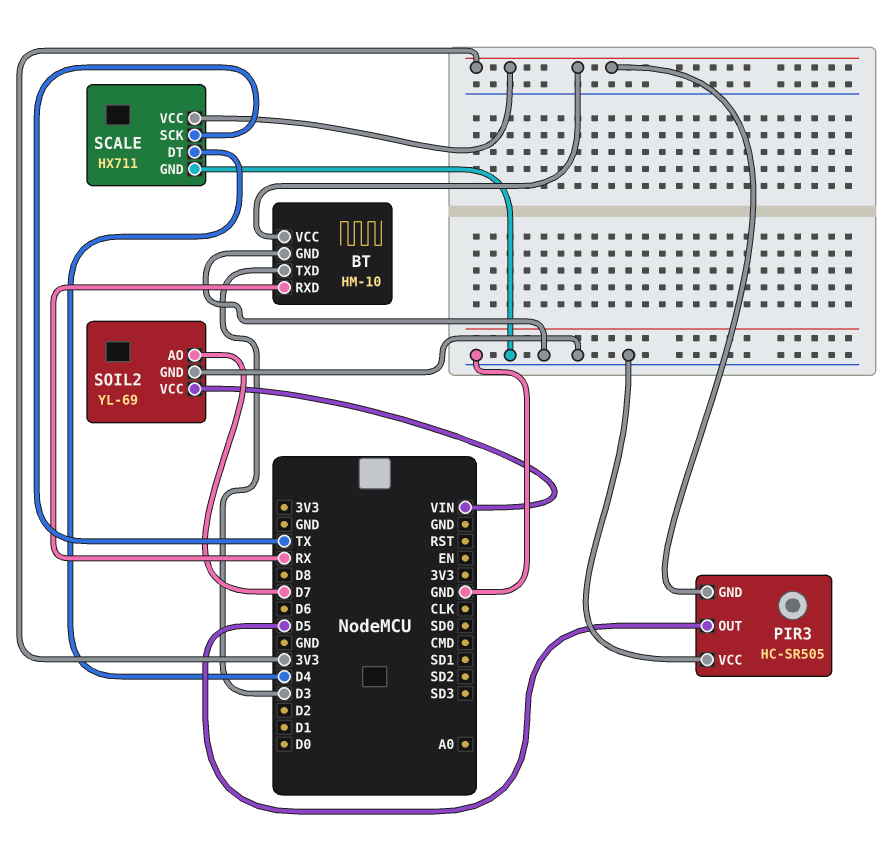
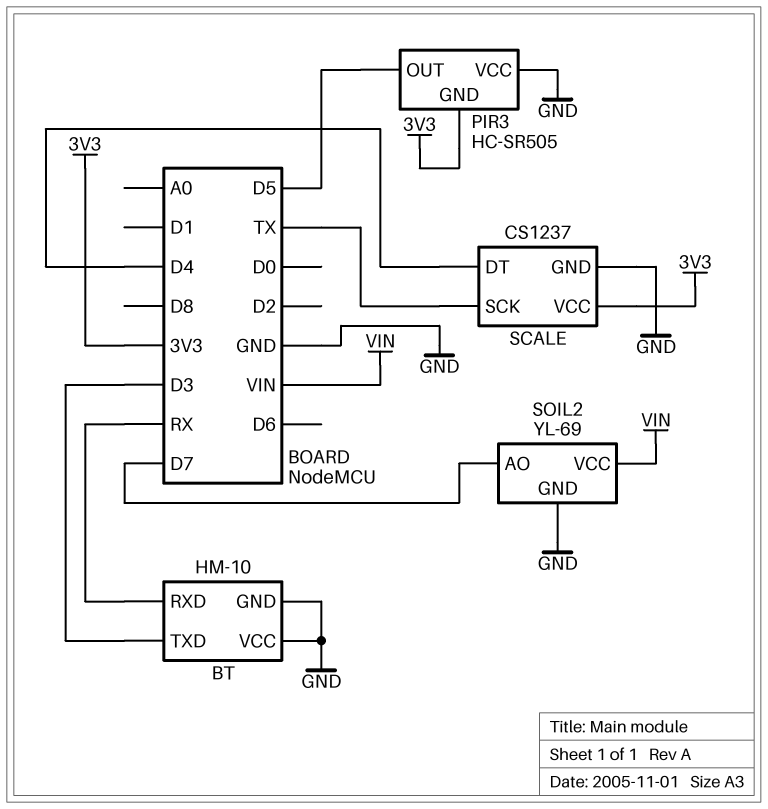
BT pin VCC: 3V3 -> GND
SCALE: HX711 -> CS1237

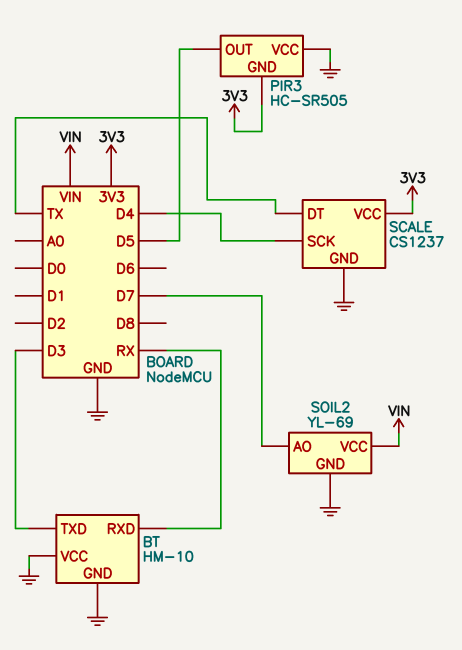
SCALE pin DT: D4 -> TX
SCALE pin SCK: TX -> D4

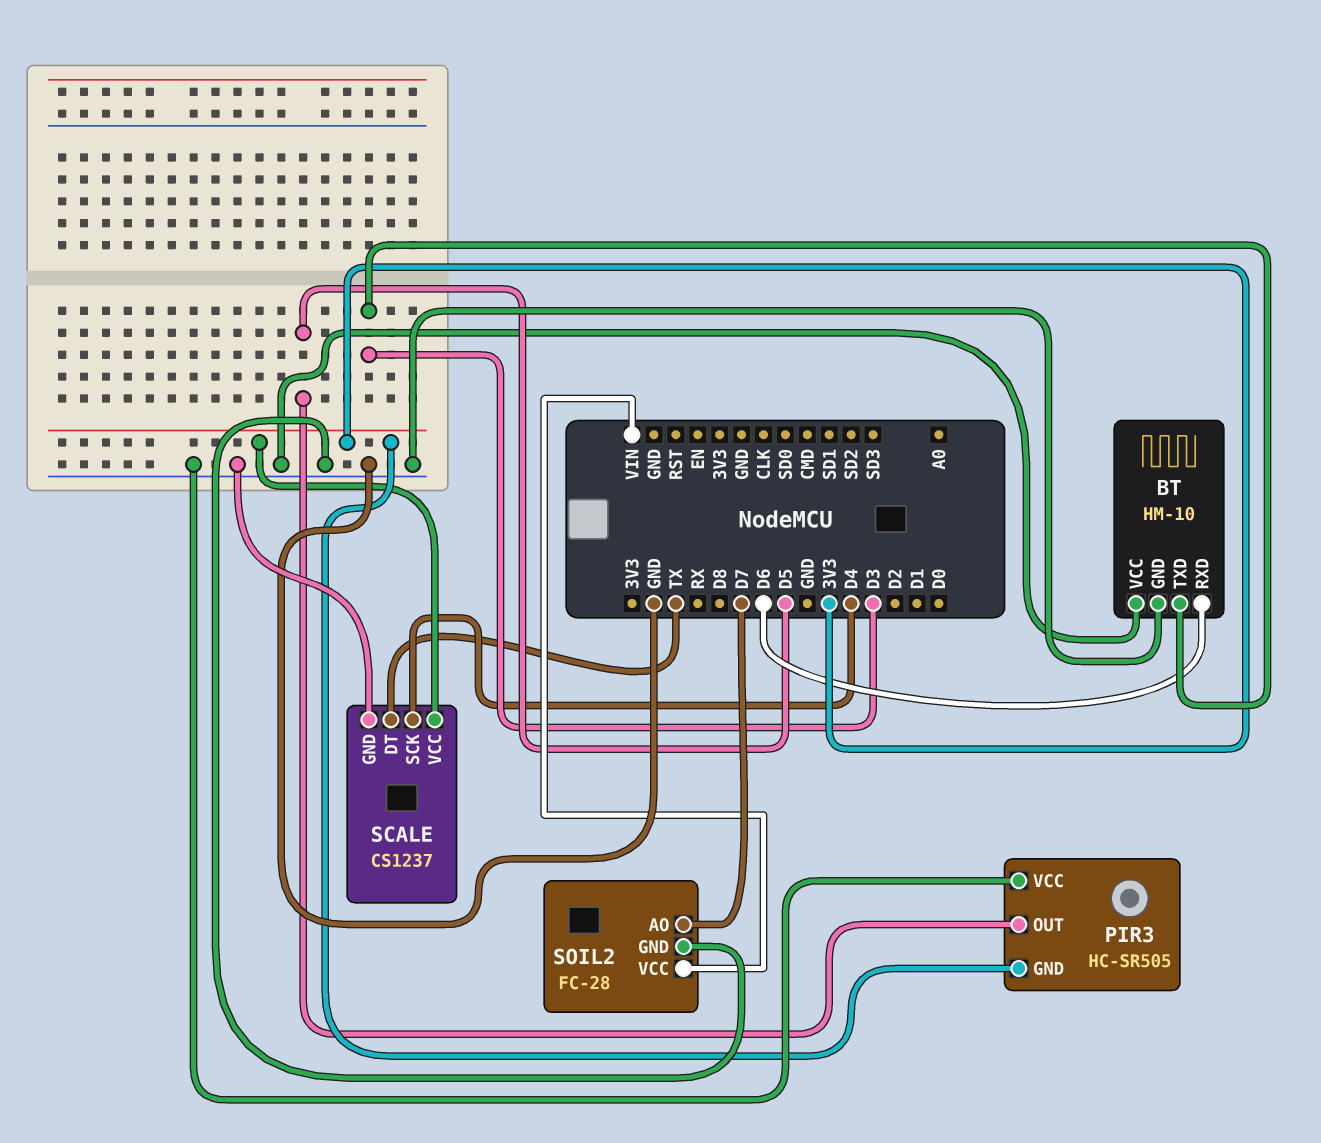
BT pin RXD: RX -> D6
SOIL2: YL-69 -> FC-28

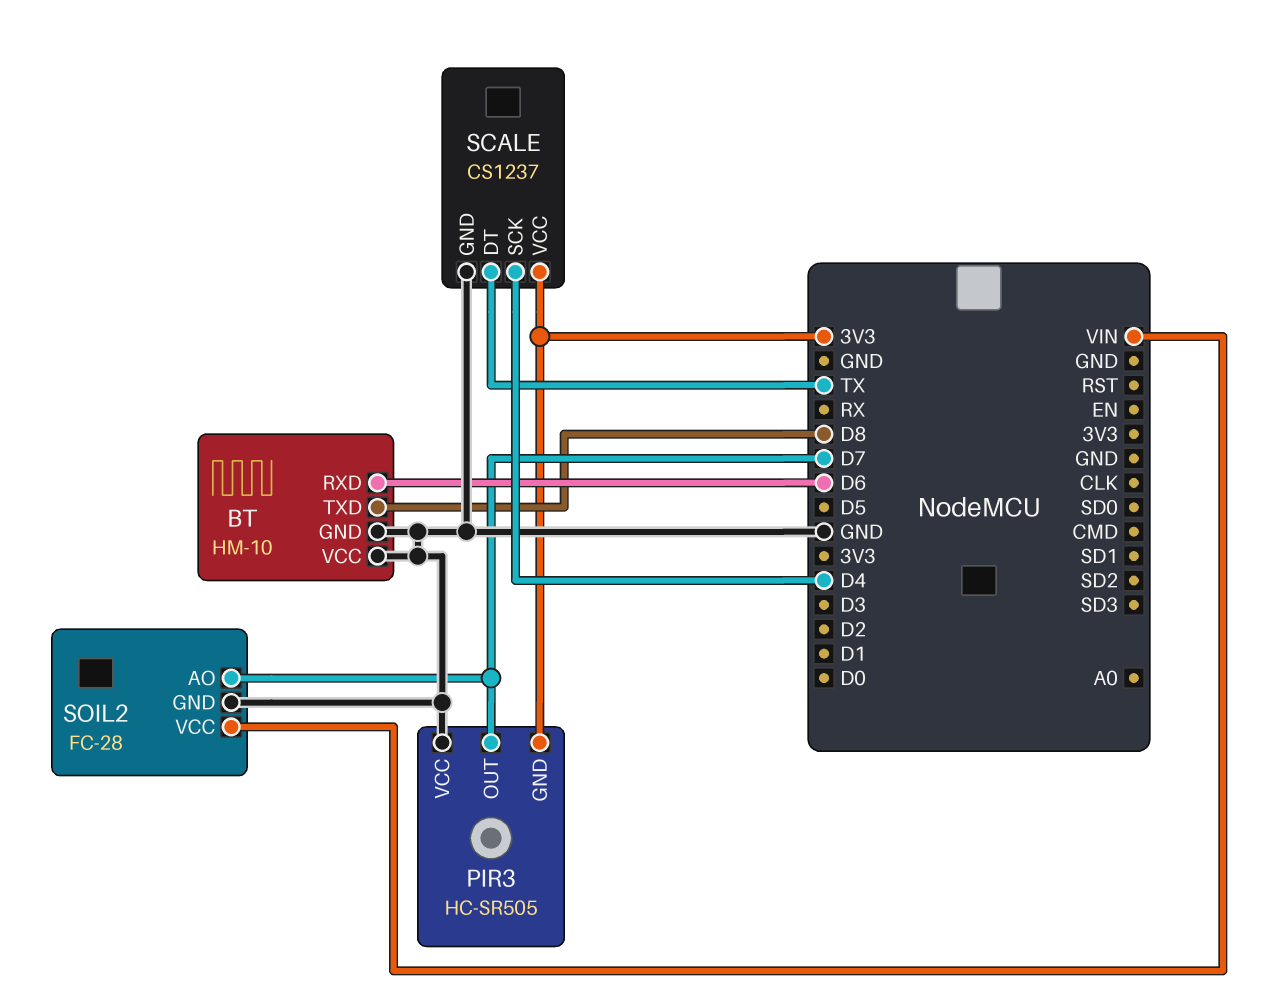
BT pin TXD: D3 -> D8
PIR3 pin OUT: D5 -> D7

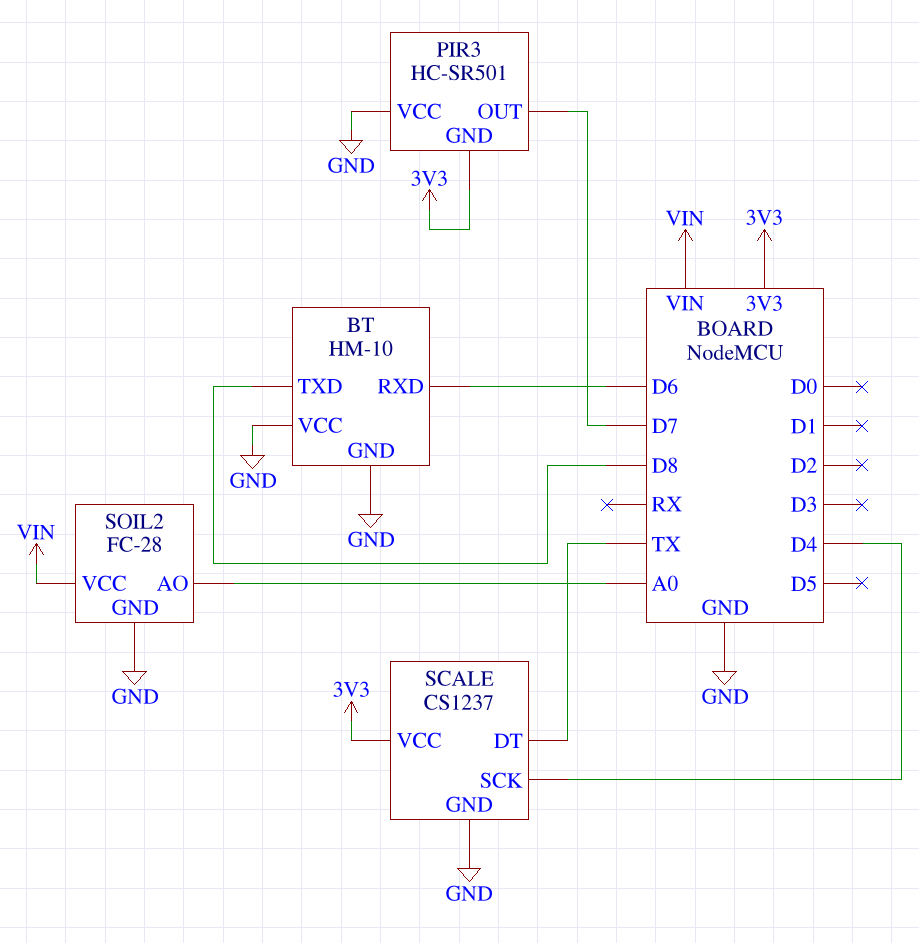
PIR3: HC-SR505 -> HC-SR501
SOIL2 pin AO: D7 -> A0

